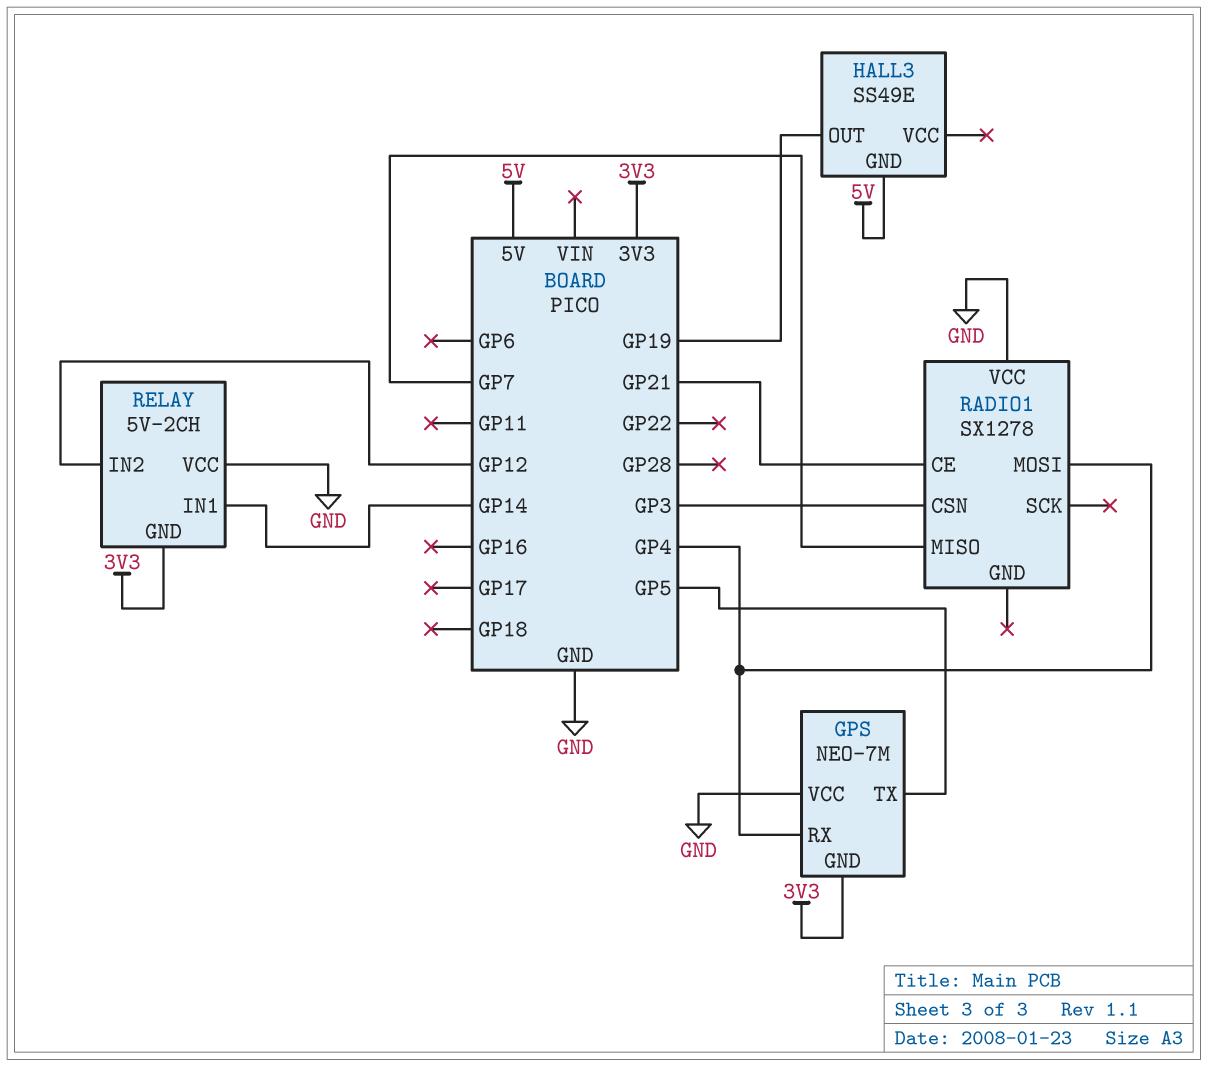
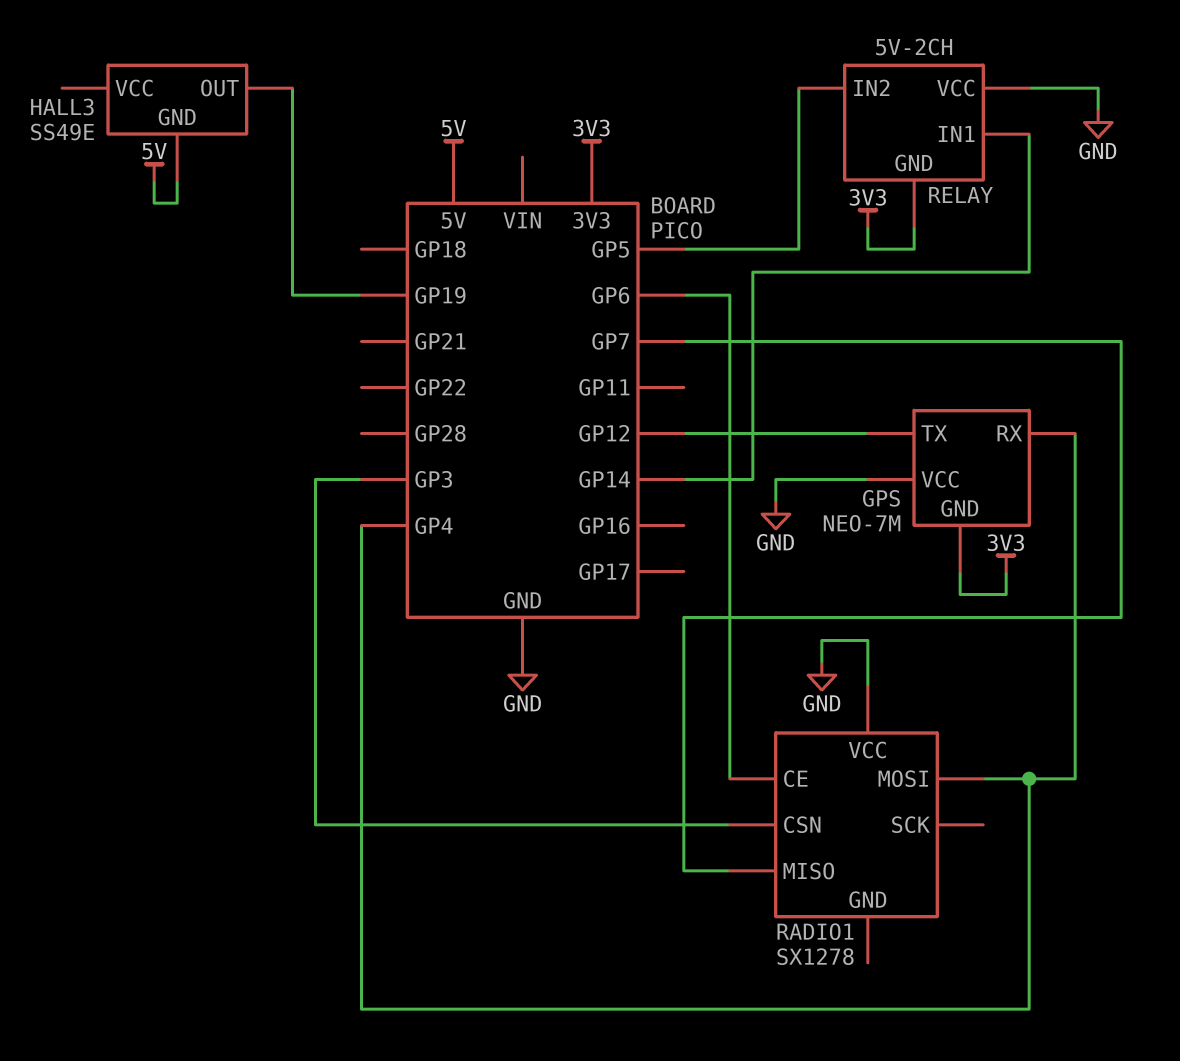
GPS pin TX: GP5 -> GP12
RADIO1 pin CE: GP21 -> GP6
RELAY pin IN2: GP12 -> GP5

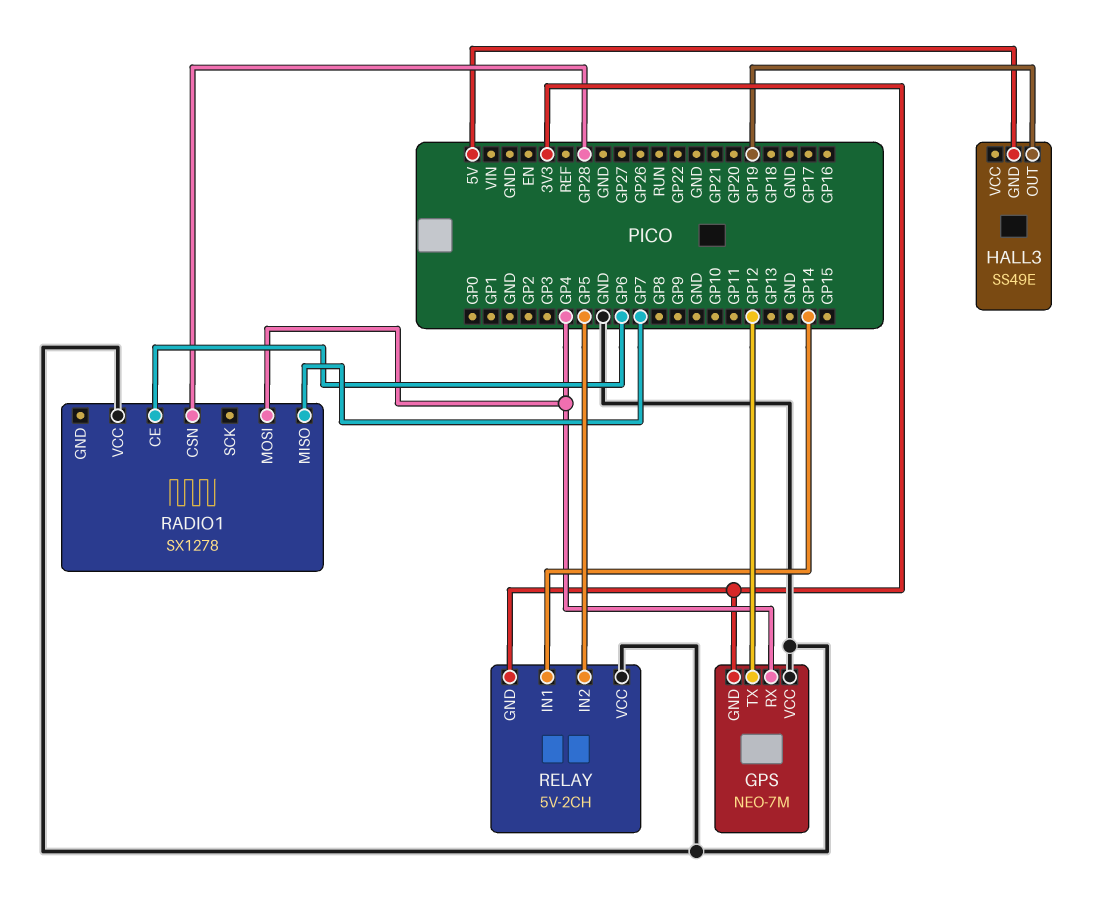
RADIO1 pin CSN: GP3 -> GP28

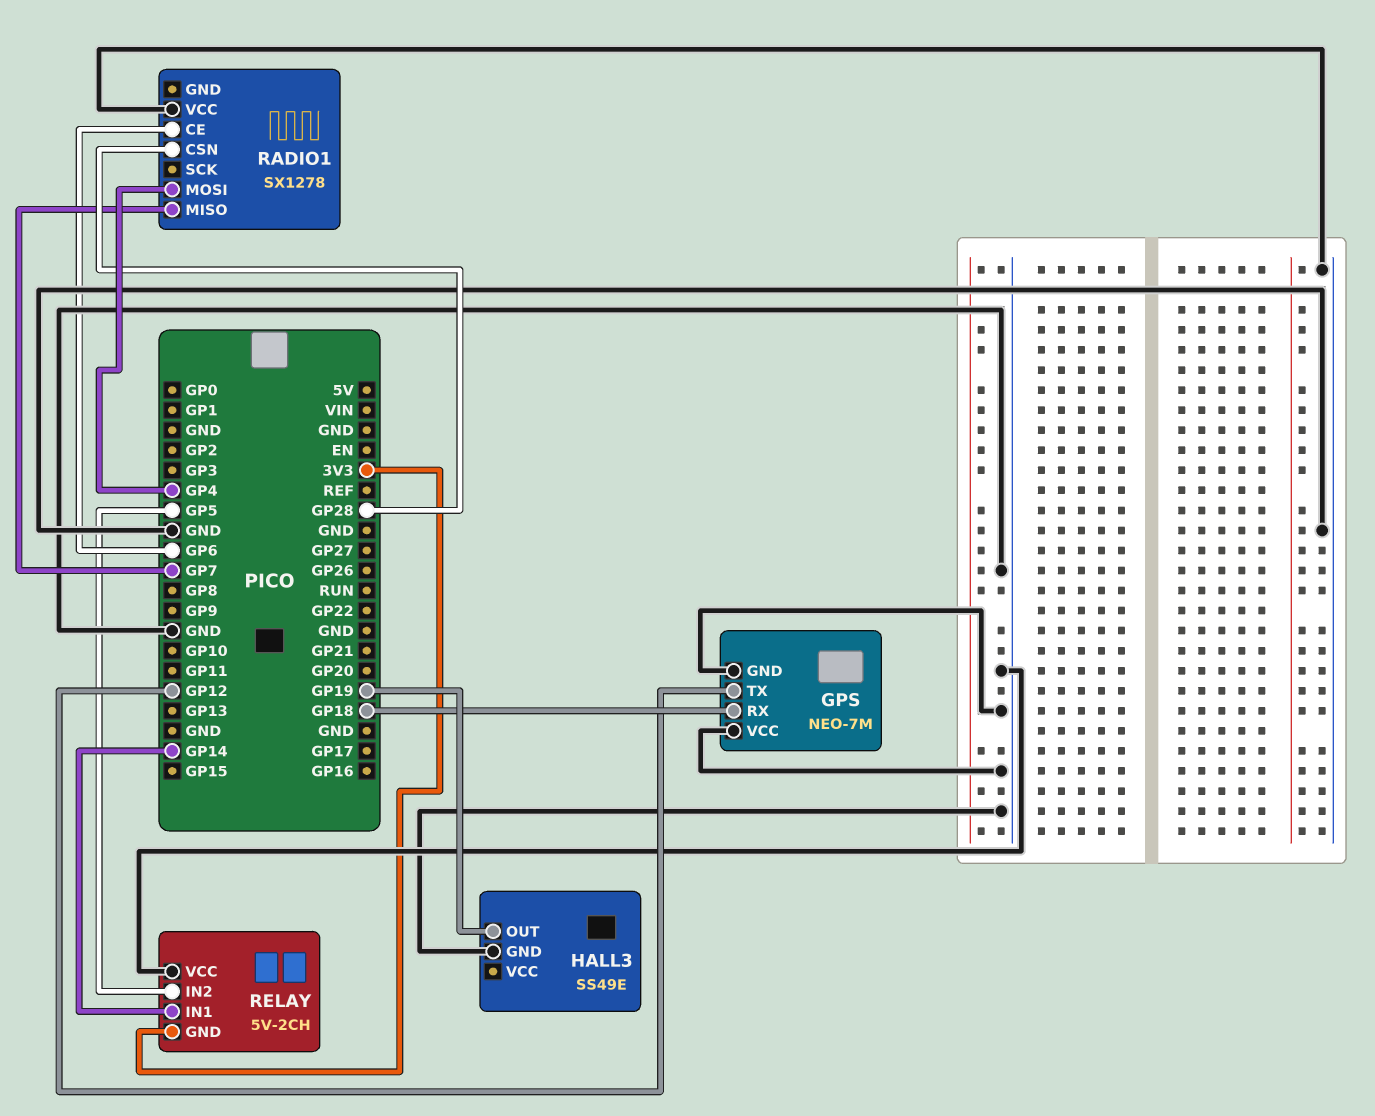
GPS pin GND: 3V3 -> GND
GPS pin RX: GP4 -> GP18
HALL3 pin GND: 5V -> GND

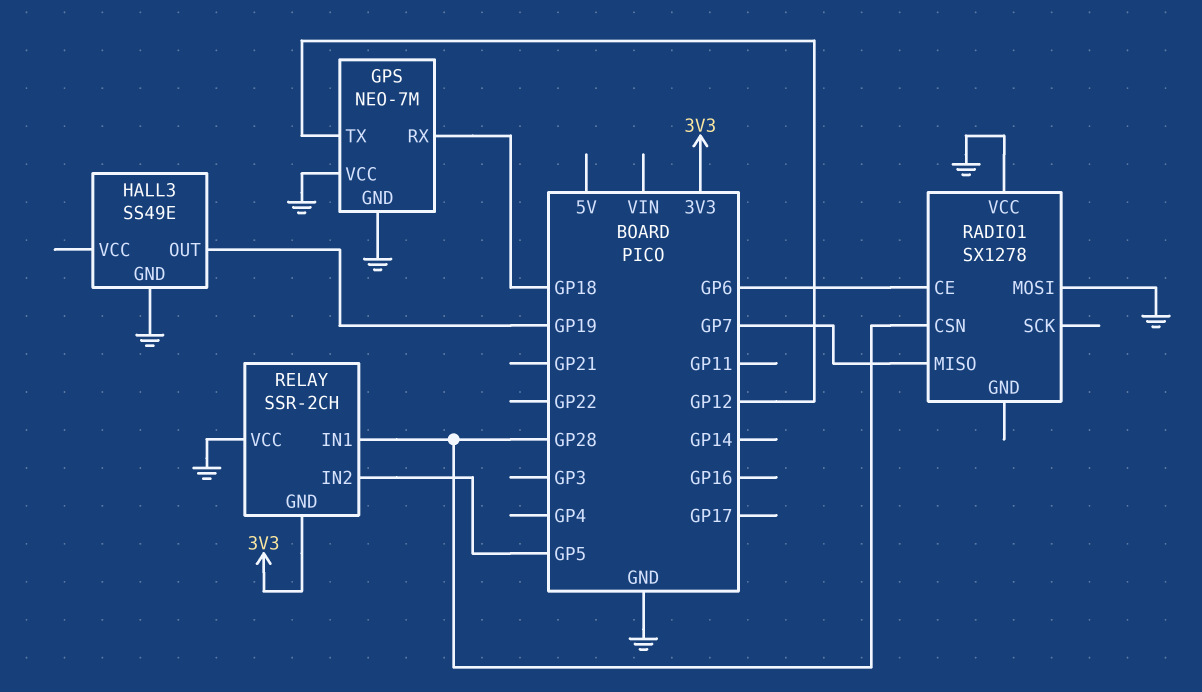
RADIO1 pin MOSI: GP4 -> GND
RELAY: 5V-2CH -> SSR-2CH
RELAY pin IN1: GP14 -> GP28

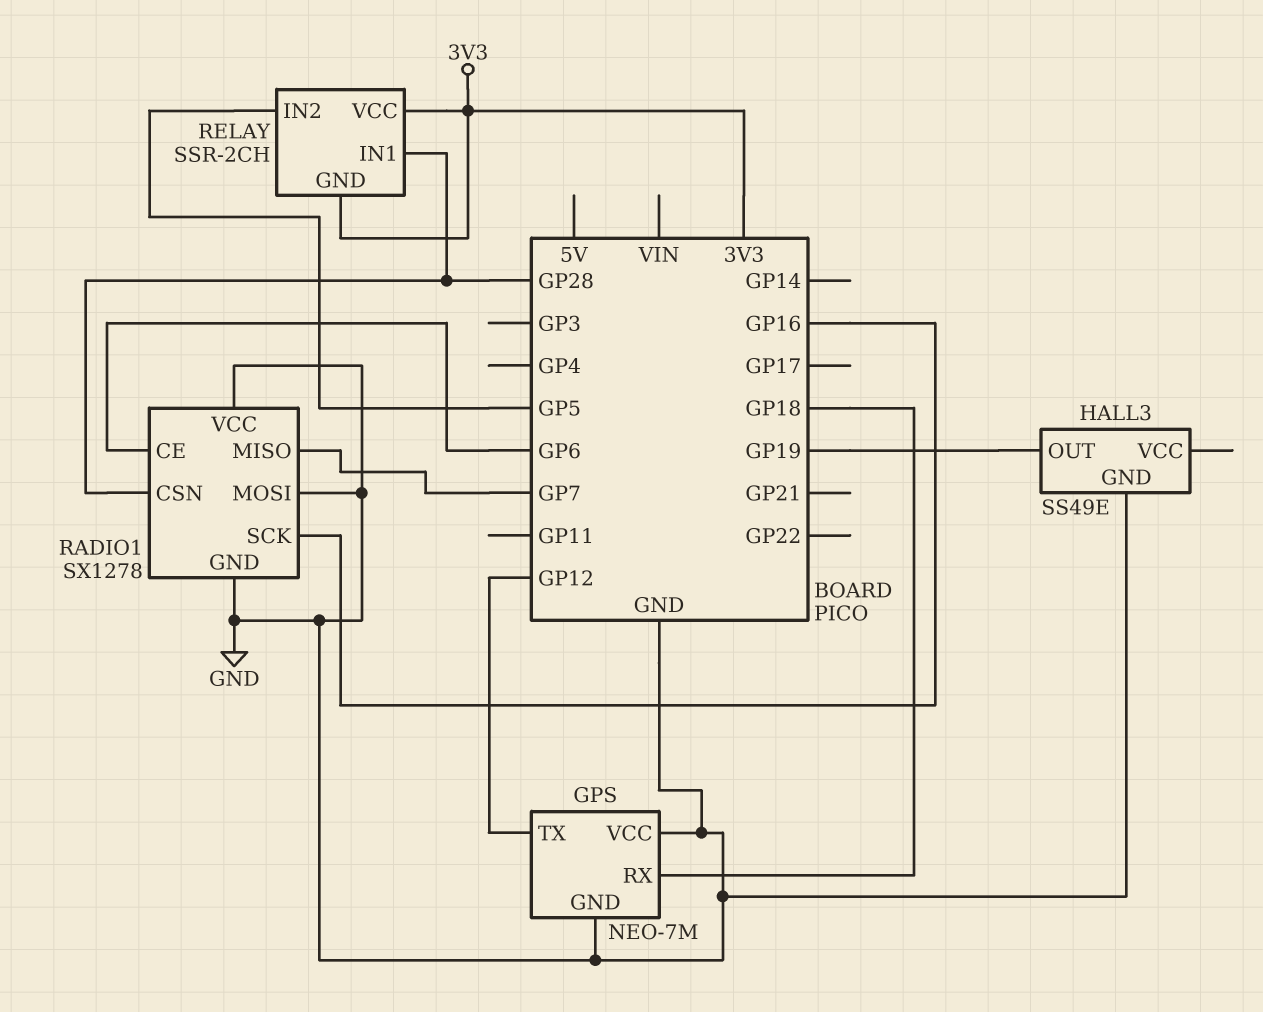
RADIO1 pin GND: none -> GND
RADIO1 pin SCK: none -> GP16
RELAY pin VCC: GND -> 3V3

